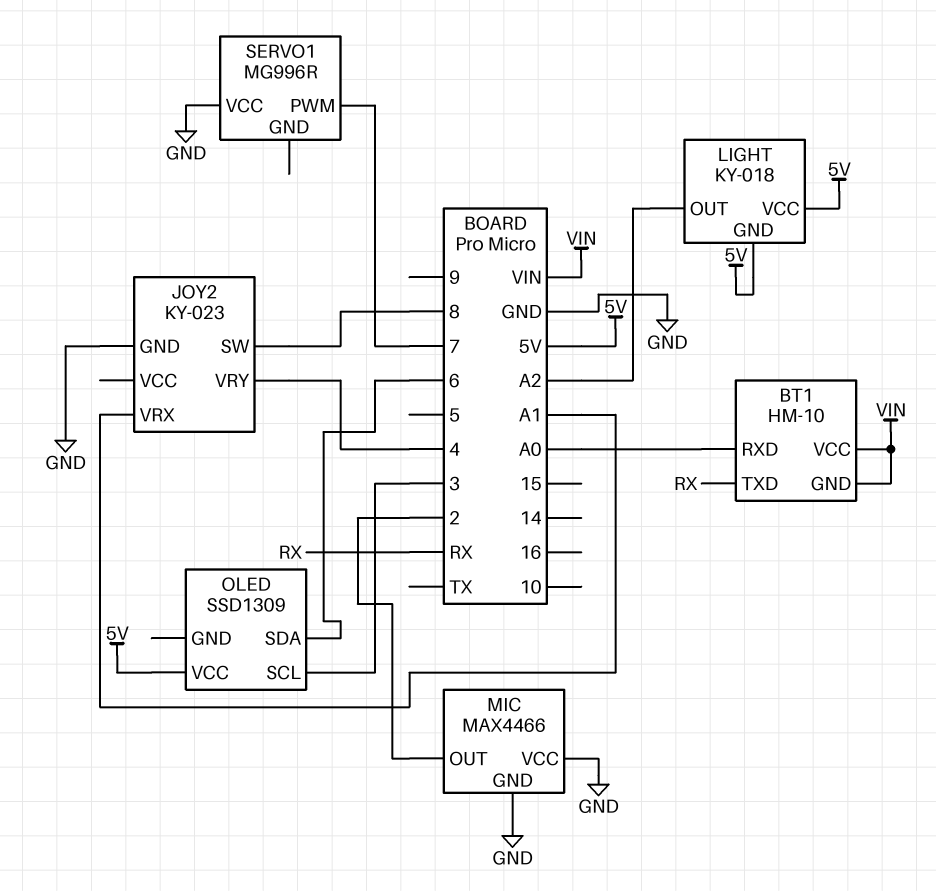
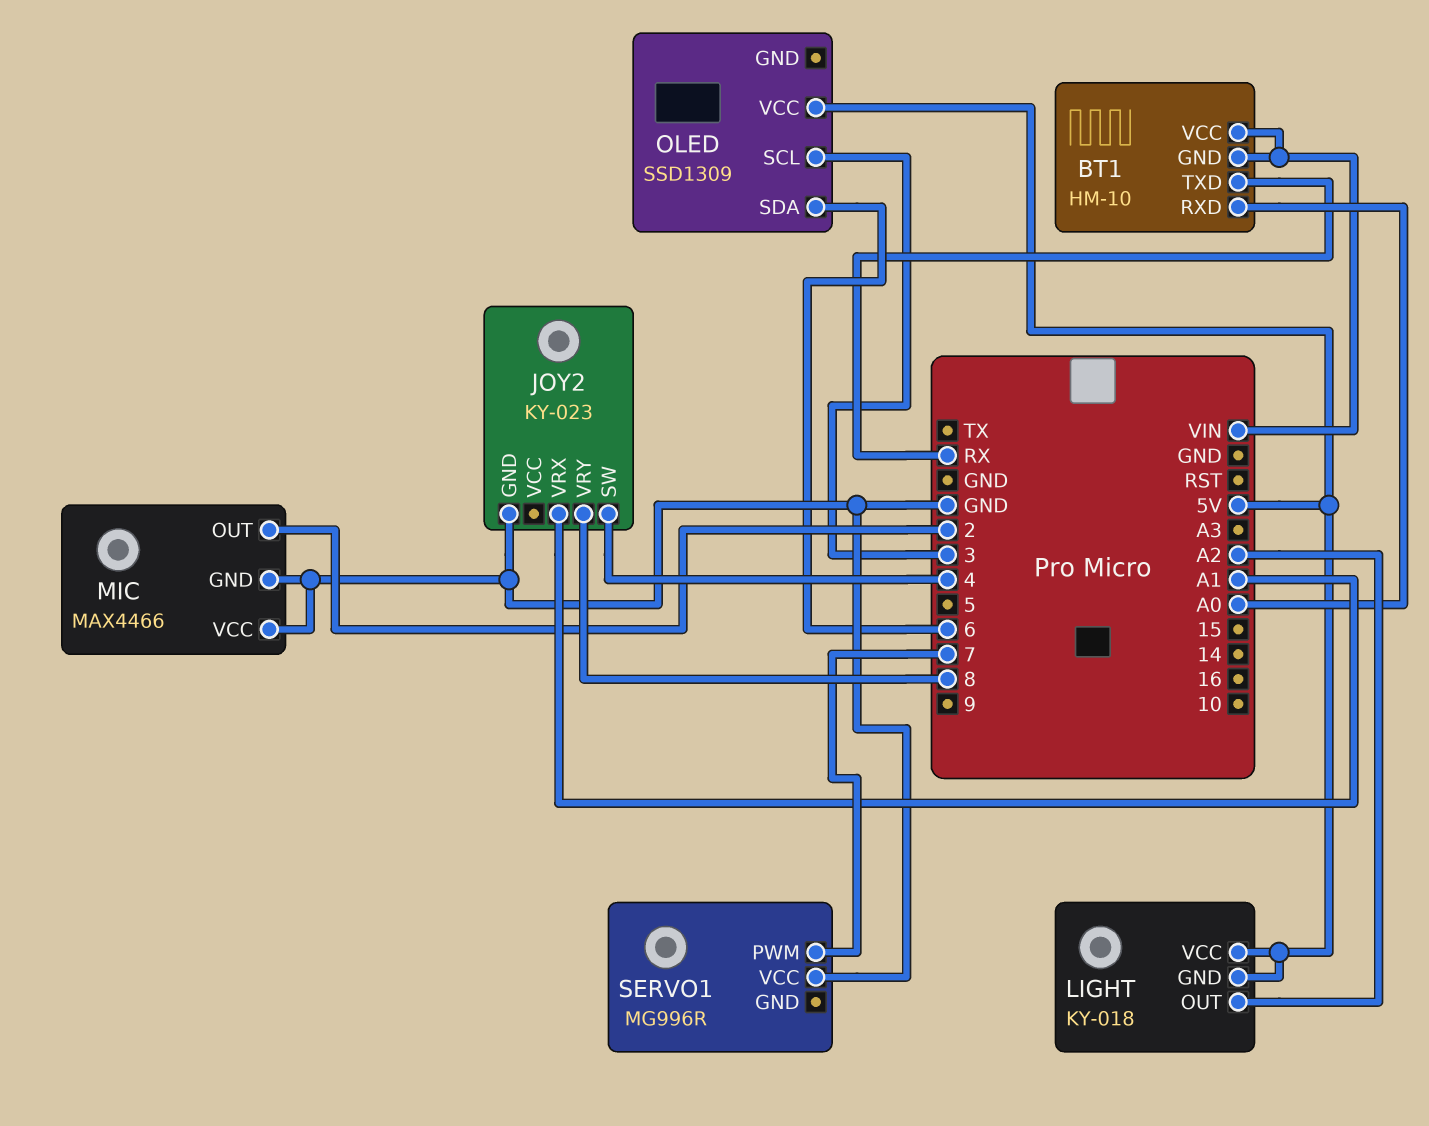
JOY2 pin SW: 8 -> 4
JOY2 pin VRY: 4 -> 8

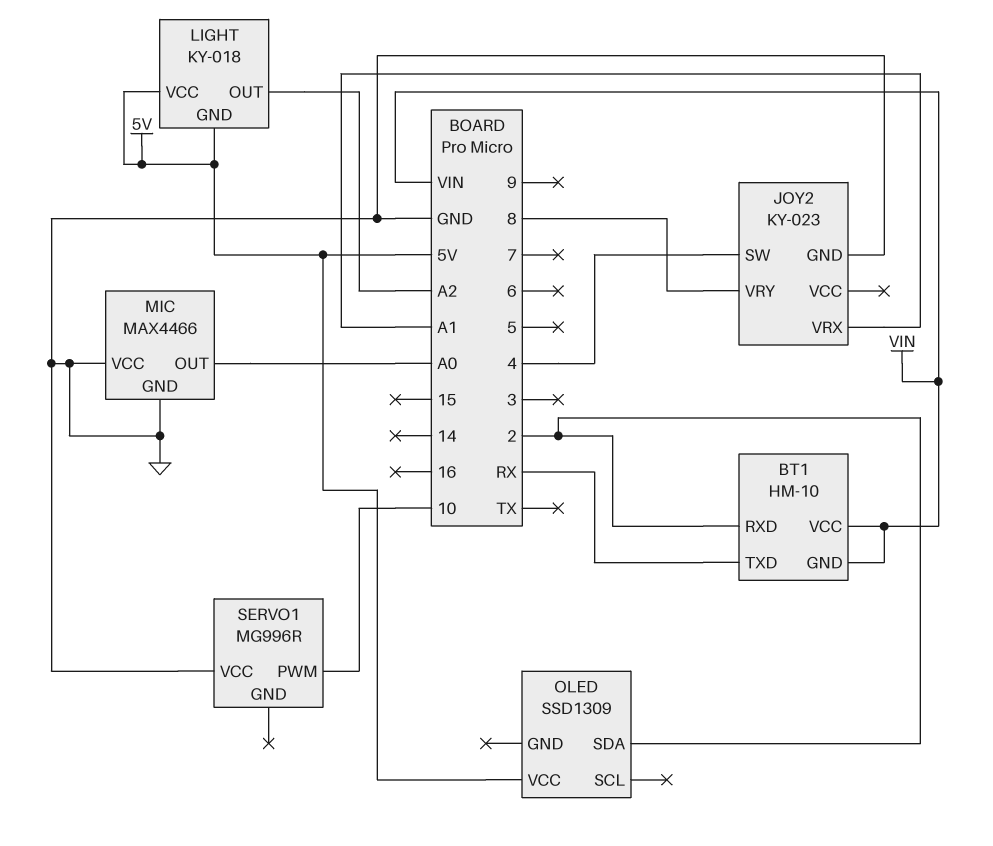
BT1 pin RXD: A0 -> 2
MIC pin OUT: 2 -> A0
OLED pin SCL: 3 -> none
OLED pin SDA: 6 -> 2
SERVO1 pin PWM: 7 -> 10

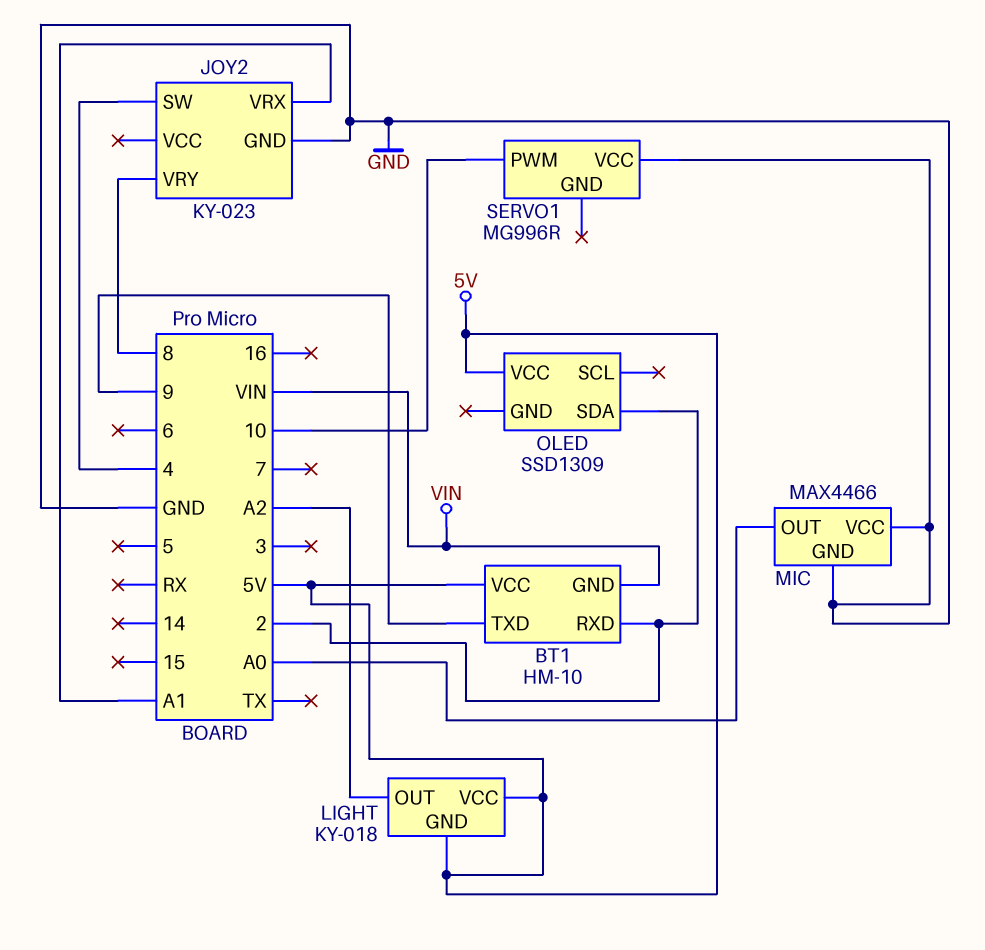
BT1 pin TXD: RX -> 9
BT1 pin VCC: VIN -> 5V

